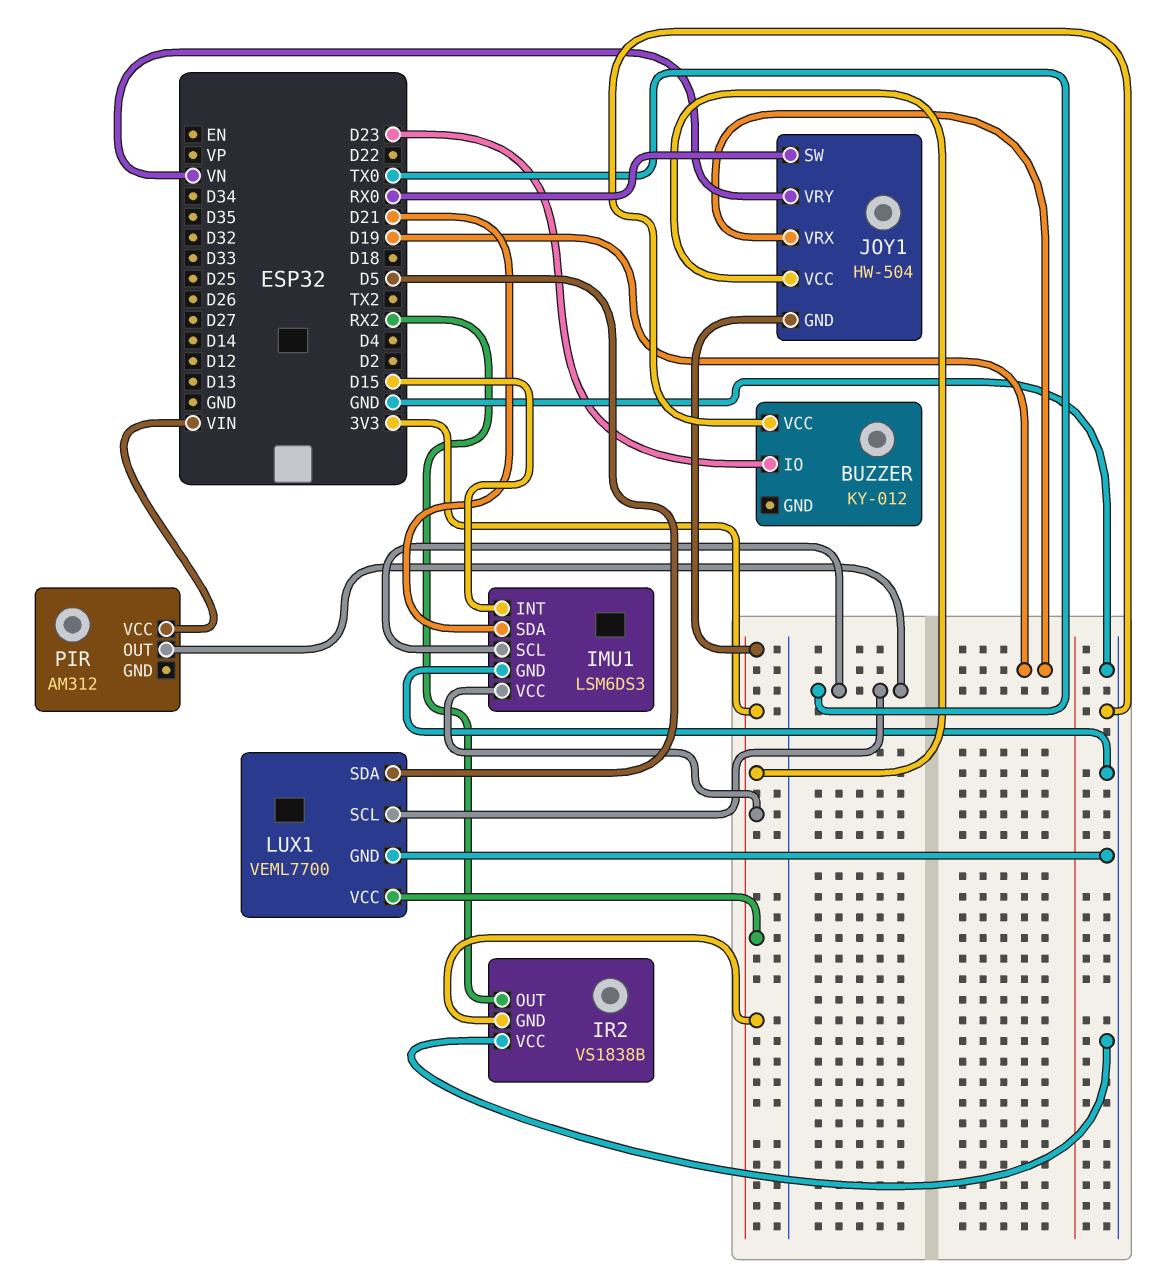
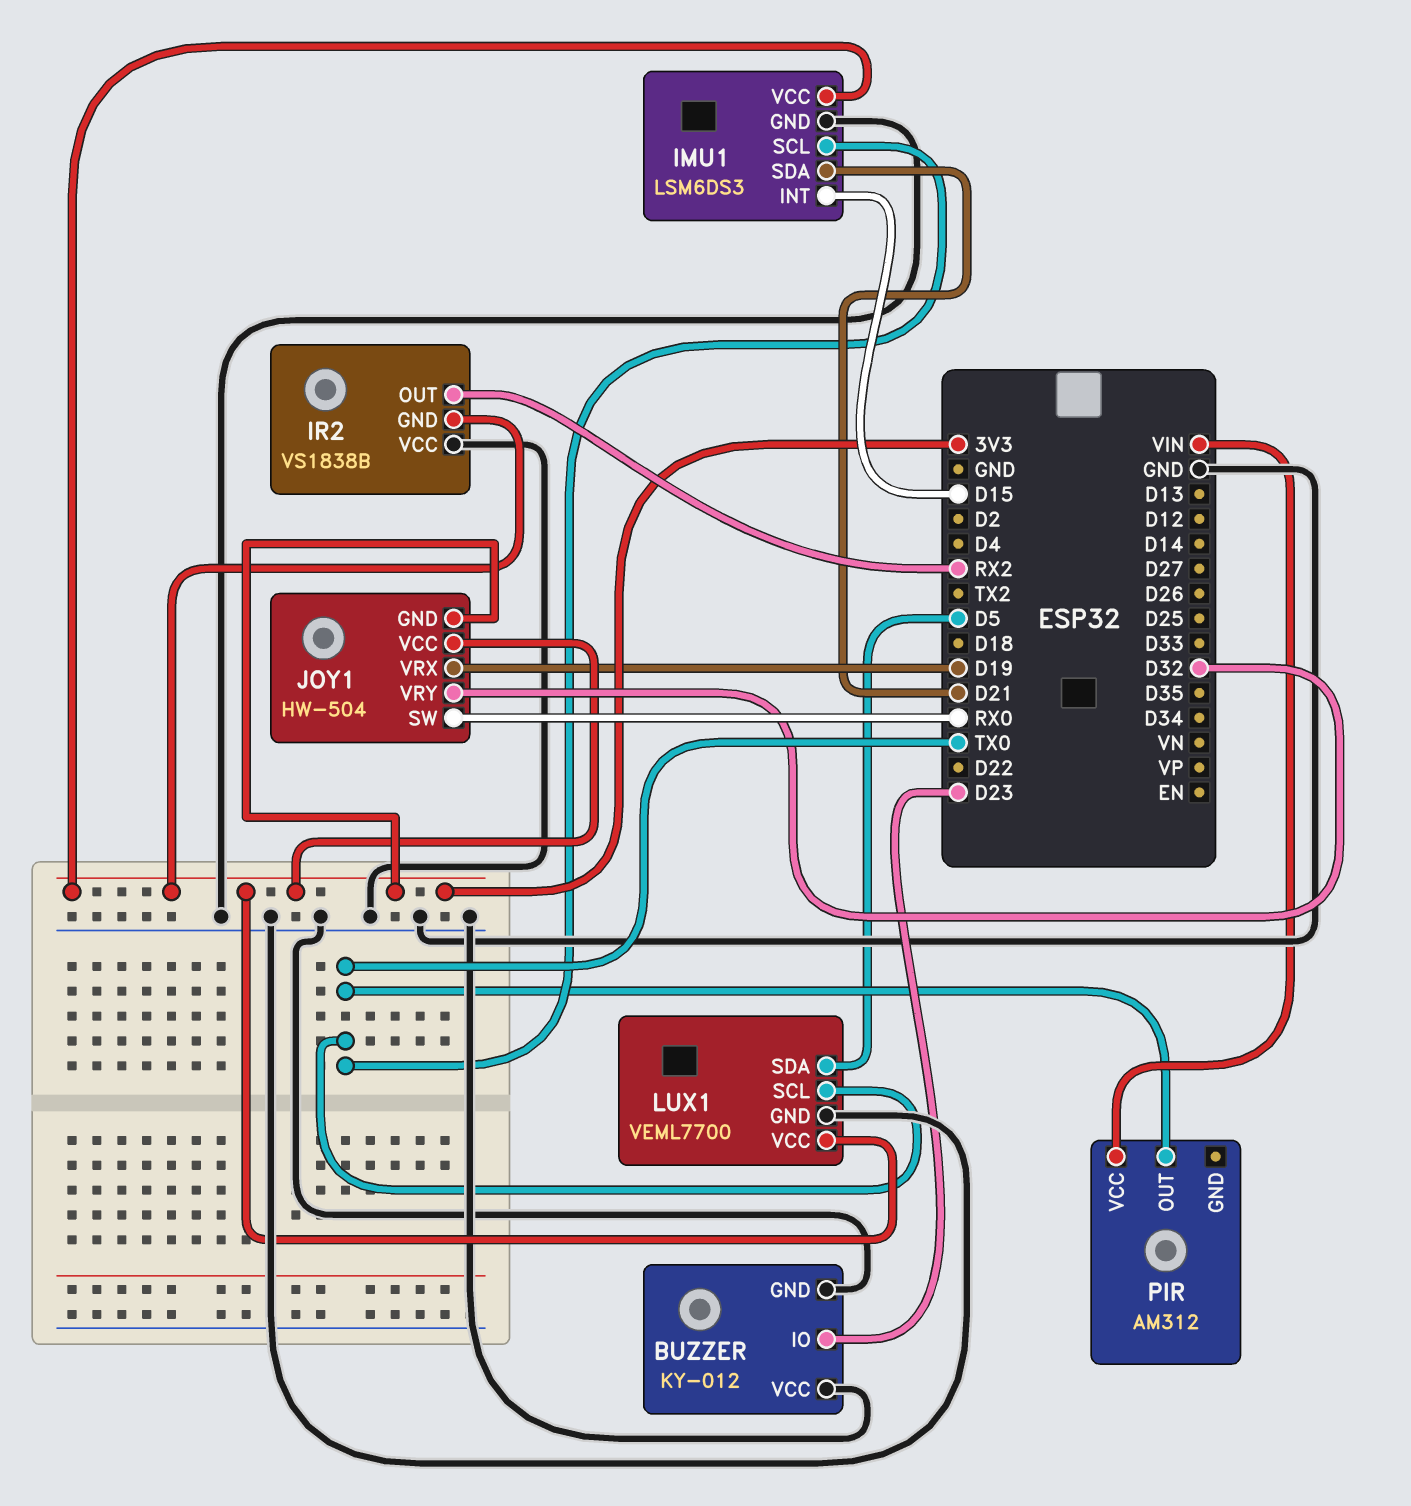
BUZZER pin GND: none -> GND
JOY1 pin VRY: VN -> D32

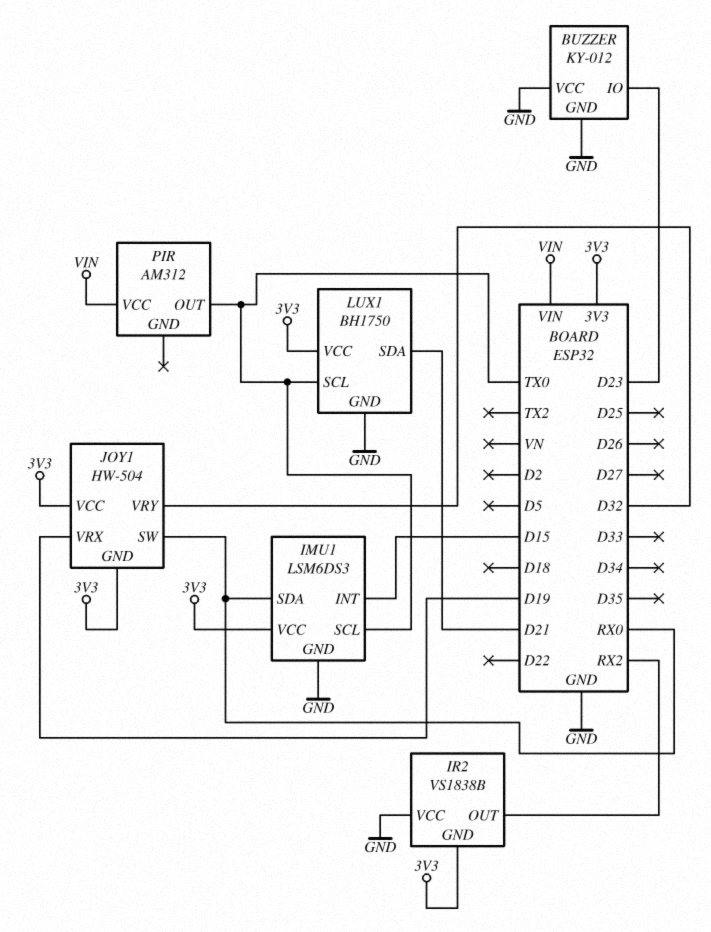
IMU1 pin SDA: D21 -> RX0
LUX1: VEML7700 -> BH1750
LUX1 pin SDA: D5 -> D21

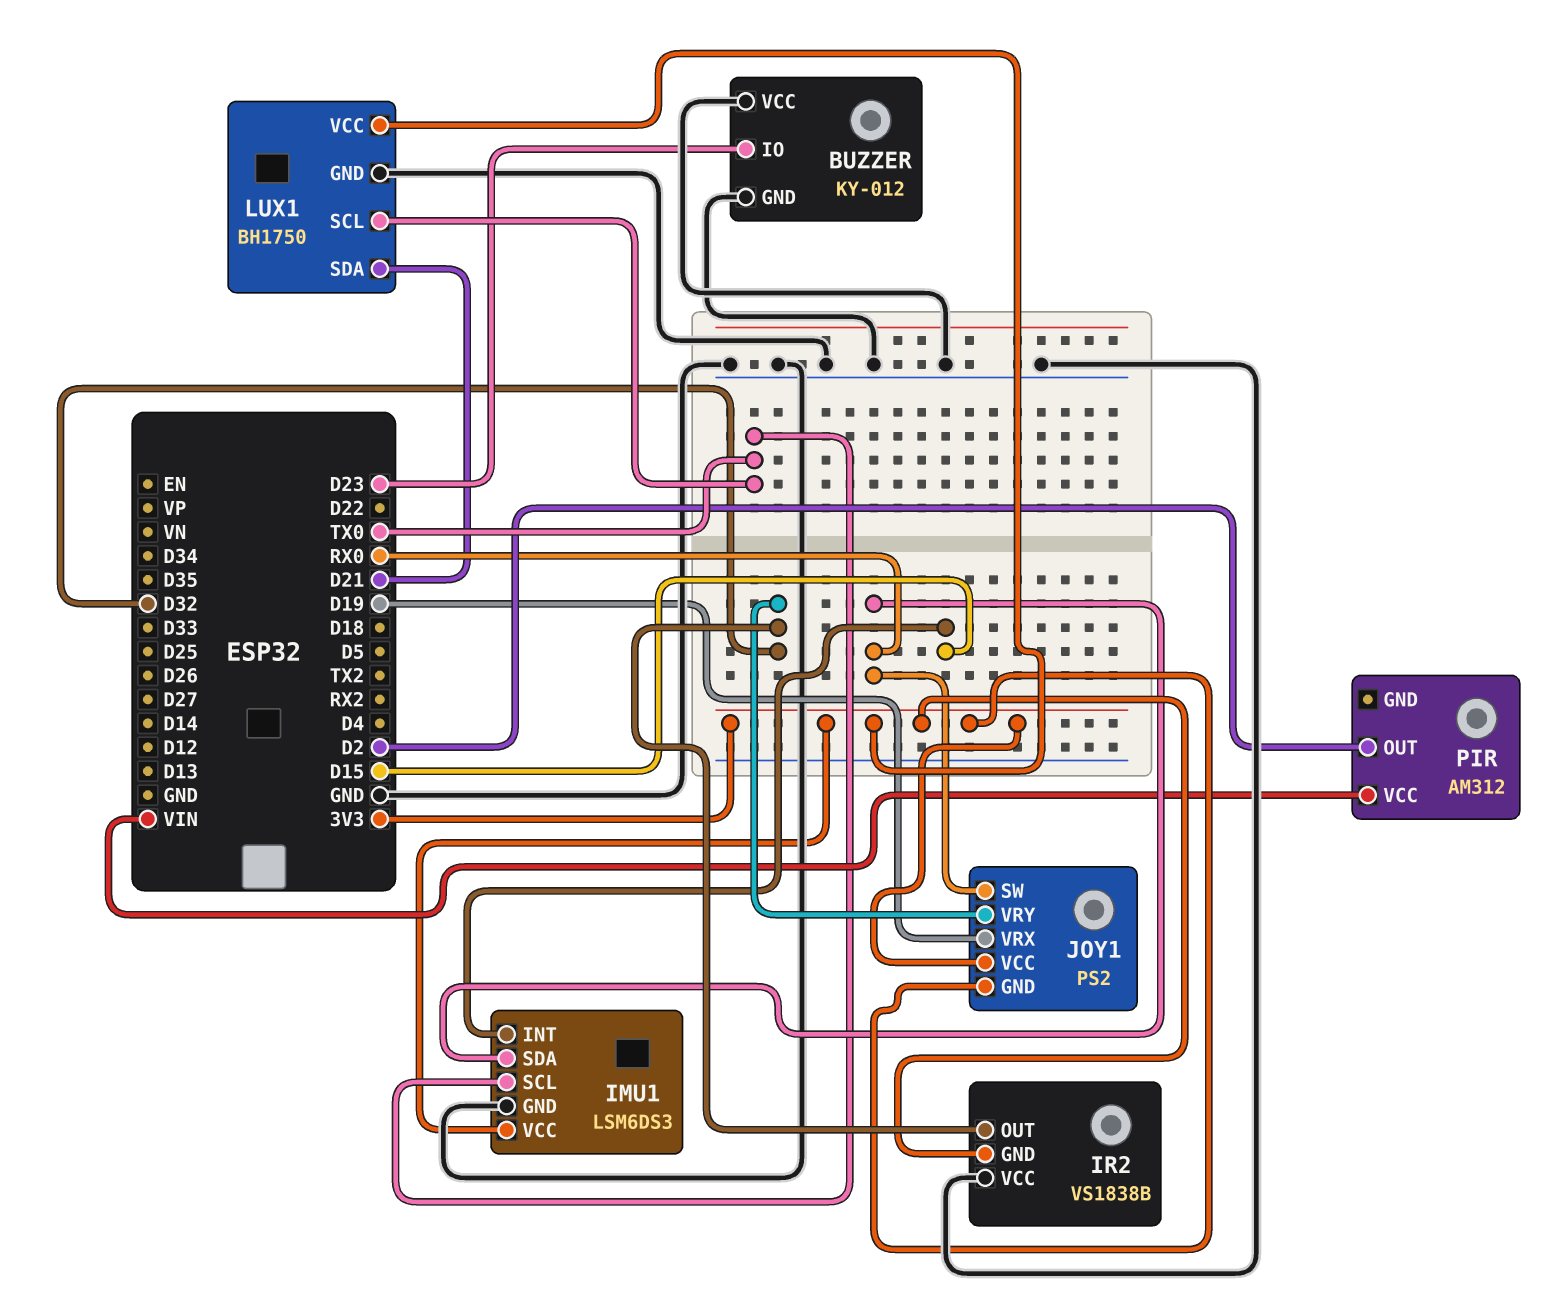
IR2 pin OUT: RX2 -> D32
JOY1: HW-504 -> PS2
PIR pin OUT: TX0 -> D2

